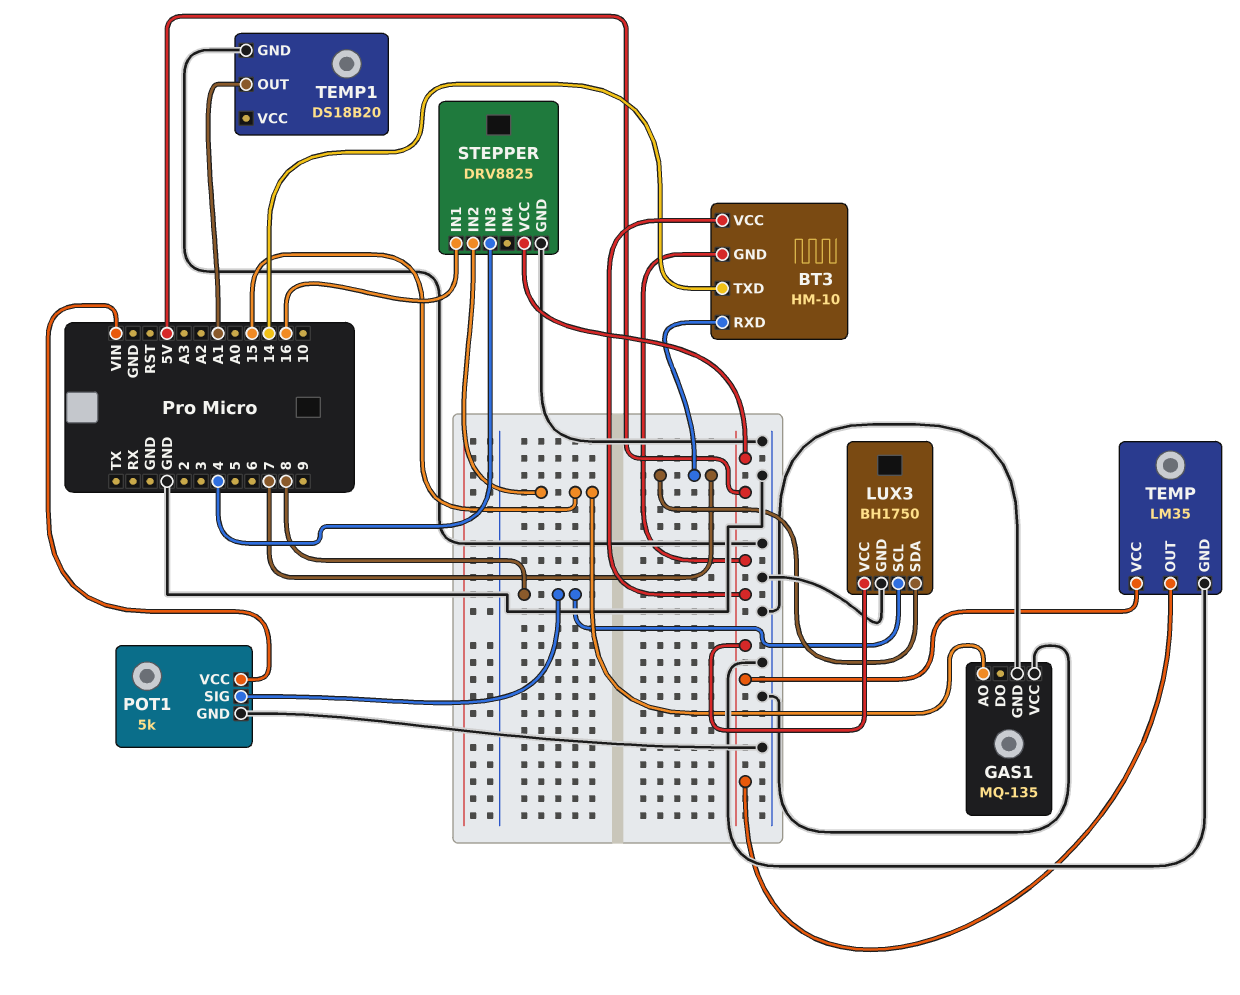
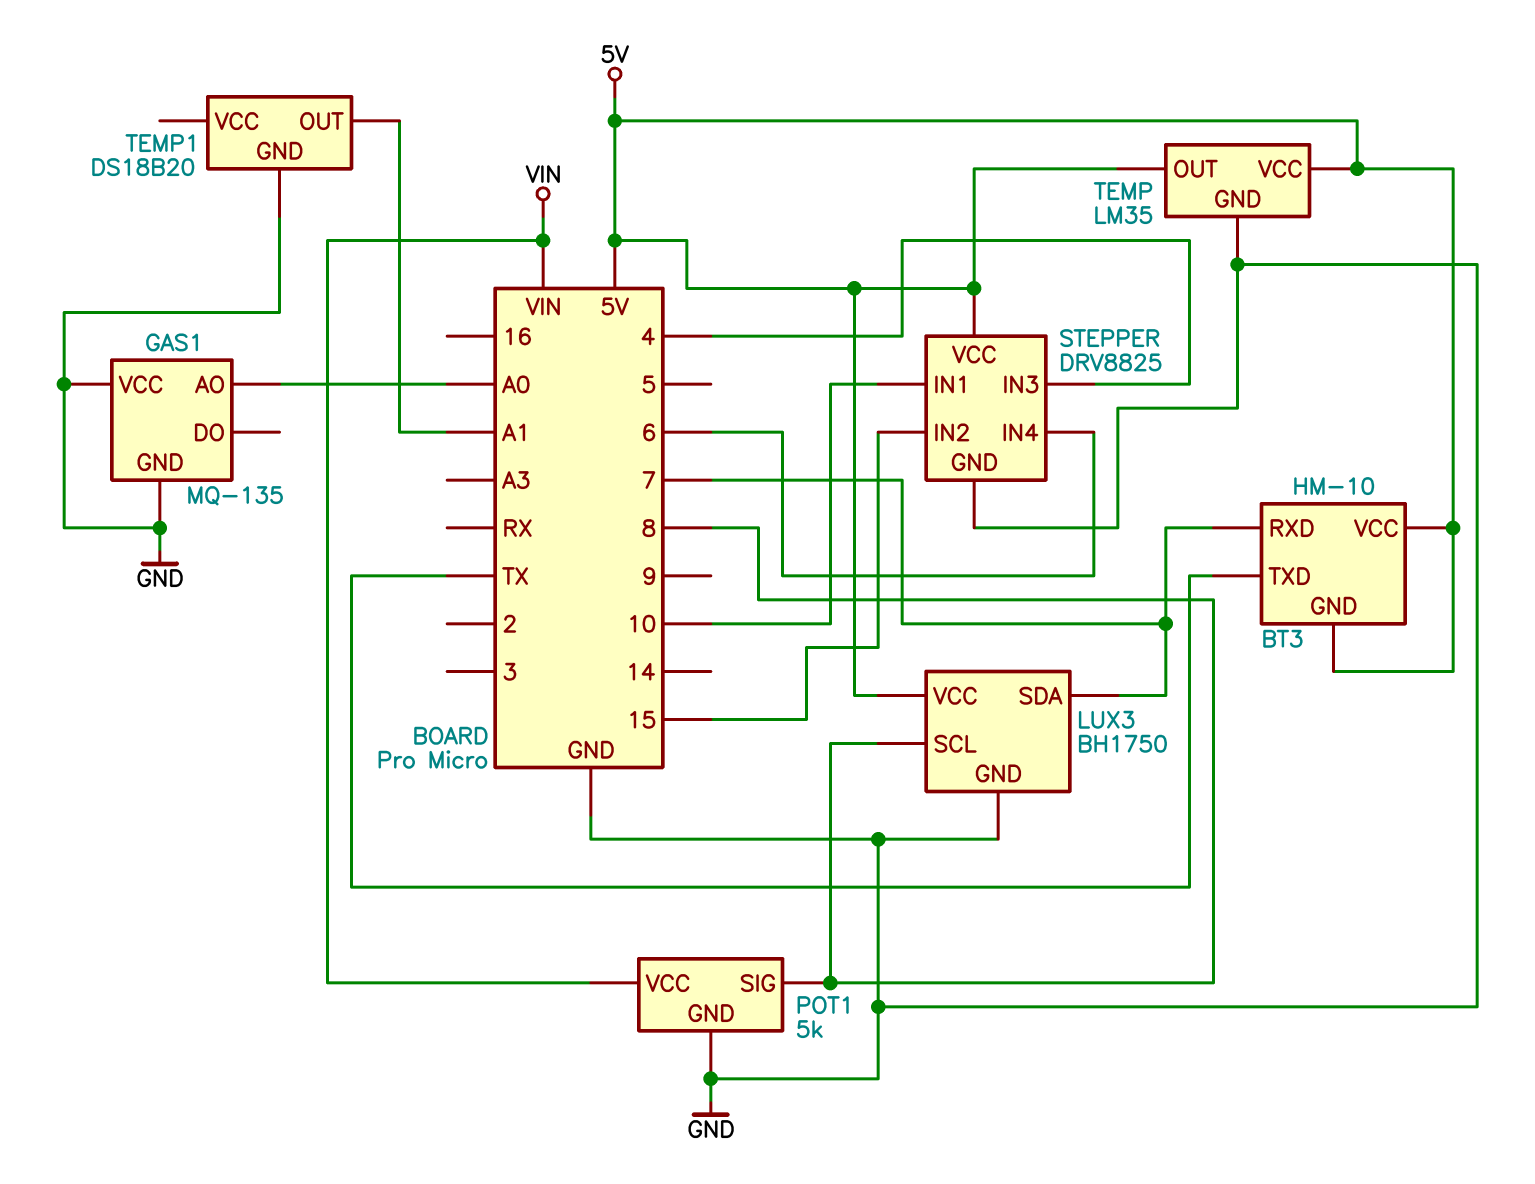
BT3 pin TXD: 14 -> TX
GAS1 pin AO: 15 -> A0
STEPPER pin IN1: 16 -> 10
STEPPER pin IN4: none -> 6

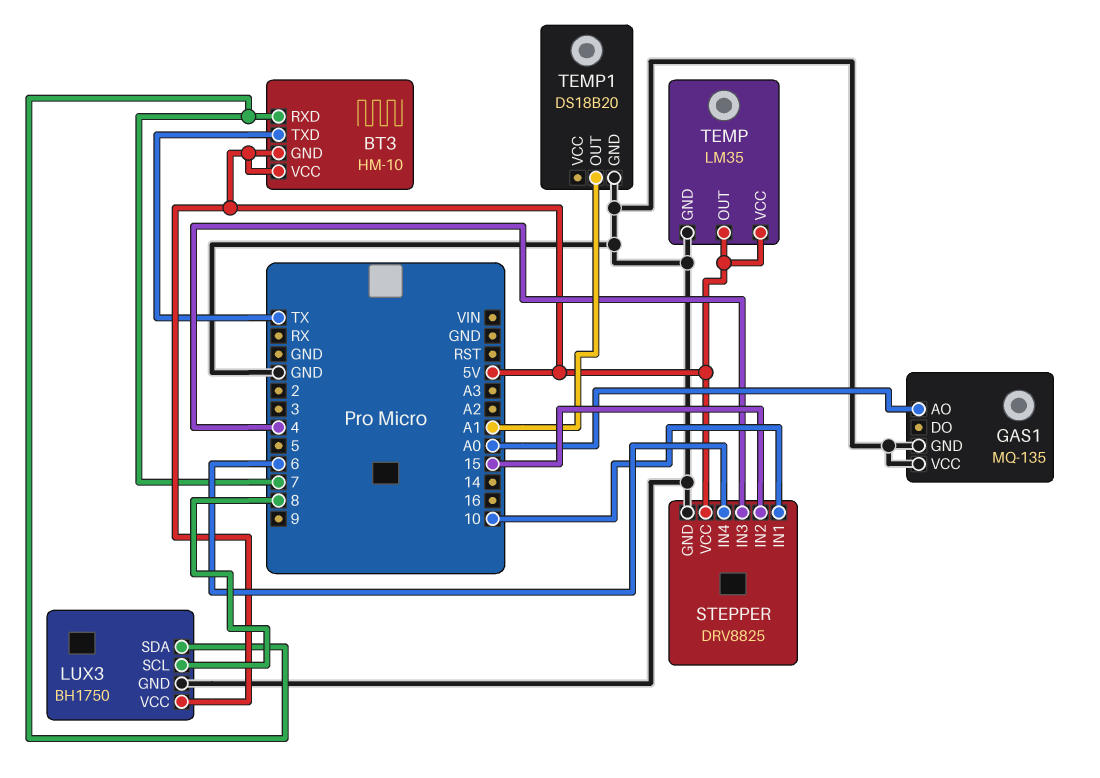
POT1: 5k -> none
POT1 pin GND: GND -> none
POT1 pin SIG: 8 -> none
POT1 pin VCC: VIN -> none

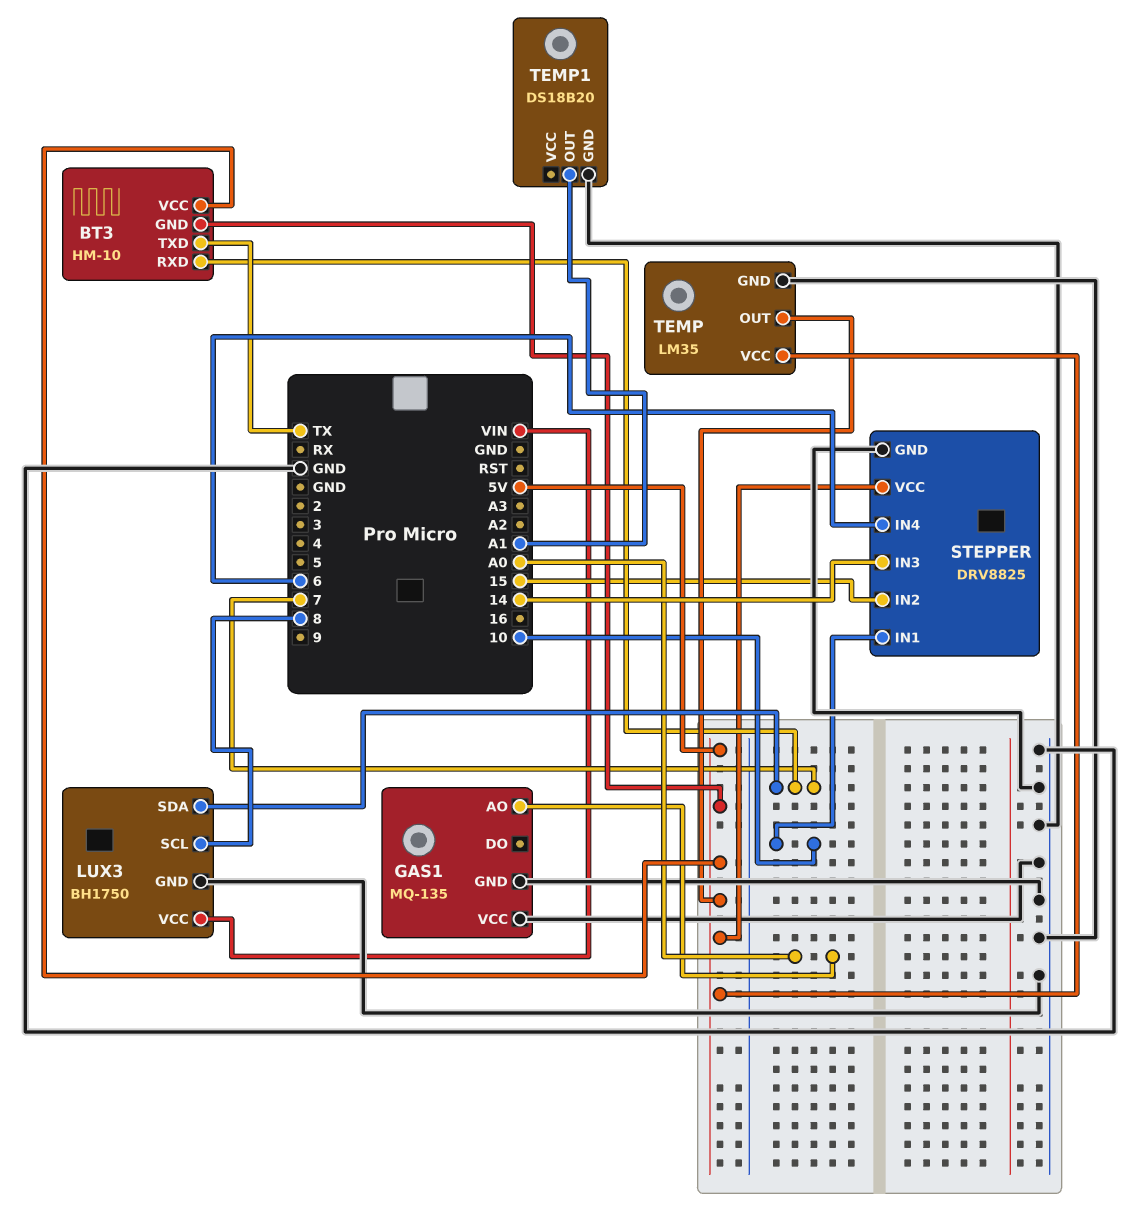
LUX3 pin VCC: 5V -> VIN
STEPPER pin IN3: 4 -> 14

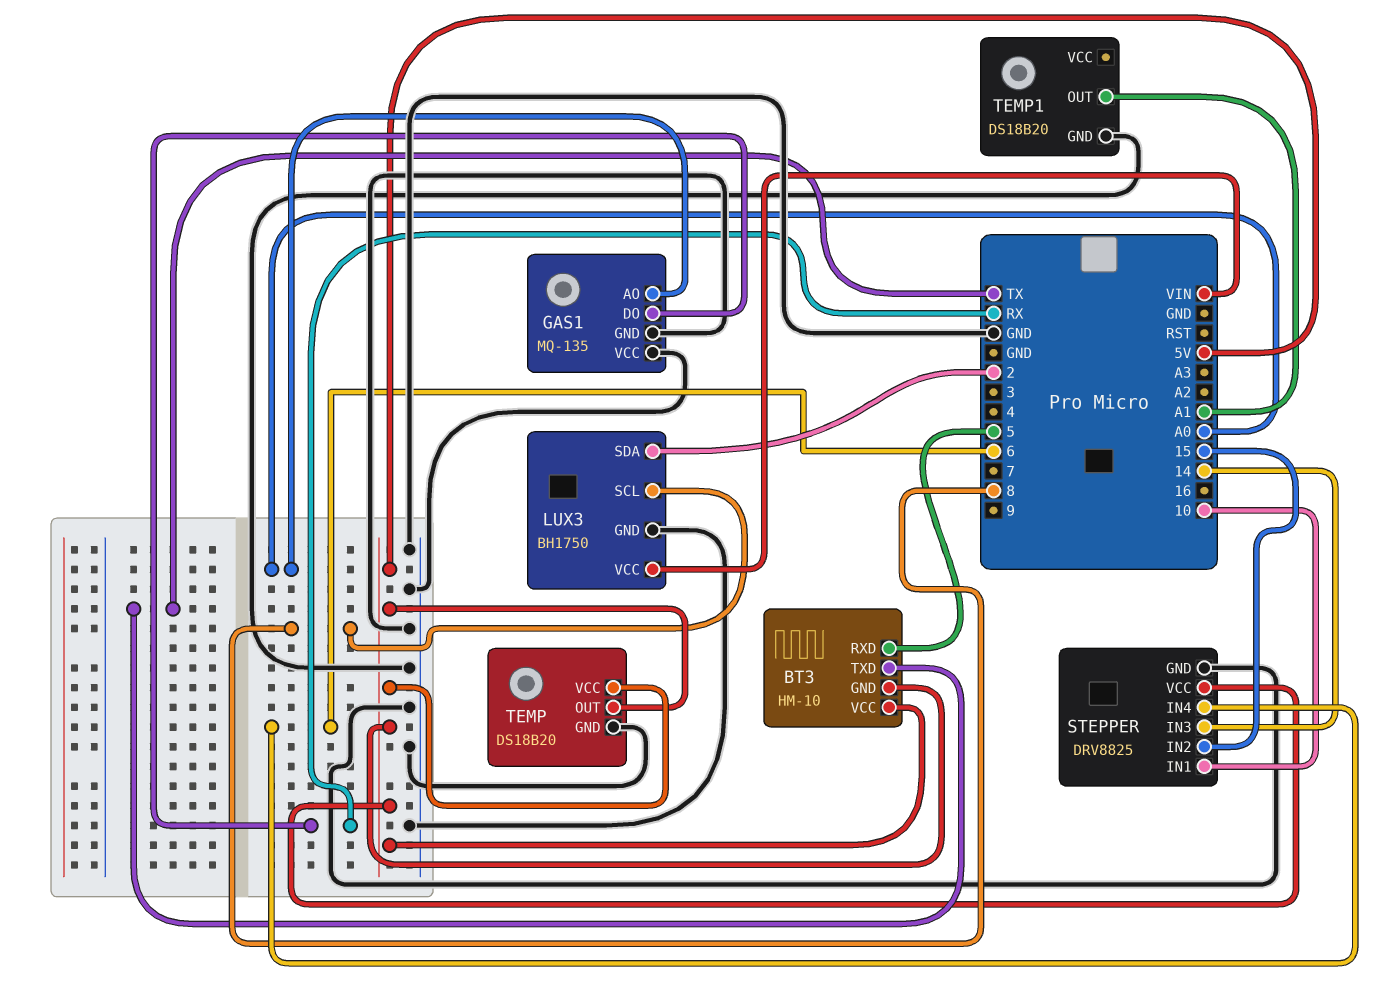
BT3 pin RXD: 7 -> 5
GAS1 pin DO: none -> RX
LUX3 pin SDA: 7 -> 2
TEMP: LM35 -> DS18B20

